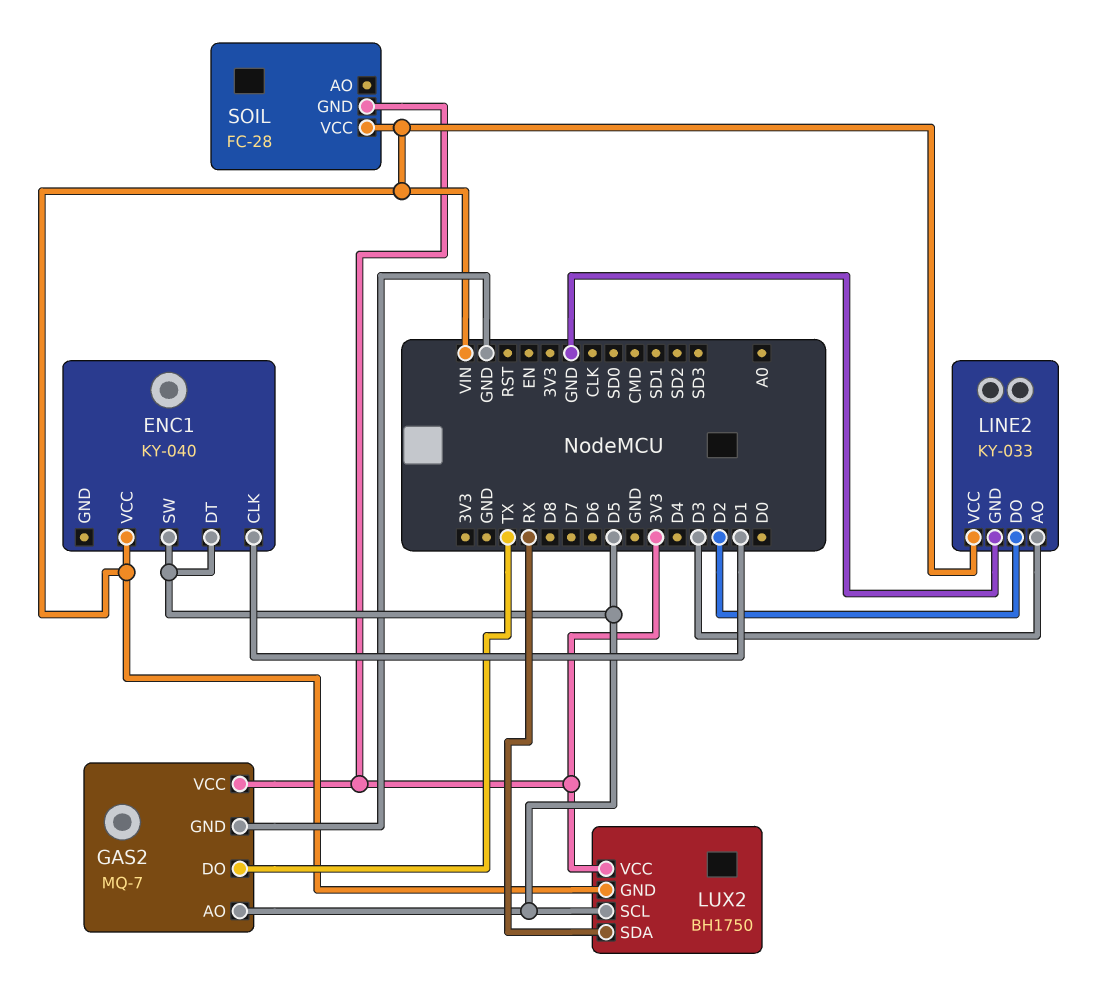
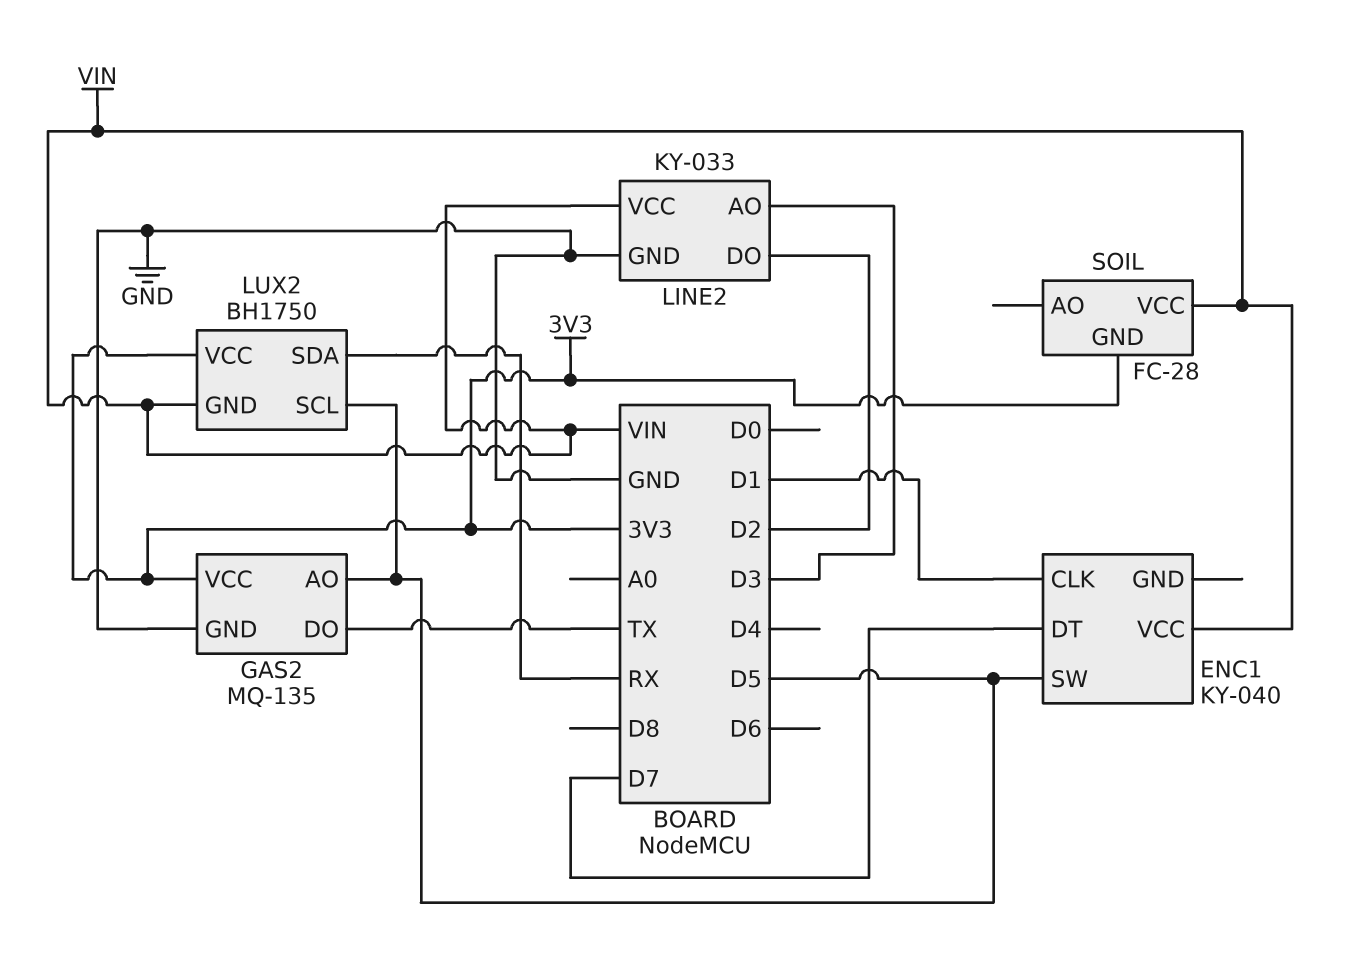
ENC1 pin DT: D5 -> D7
GAS2: MQ-7 -> MQ-135

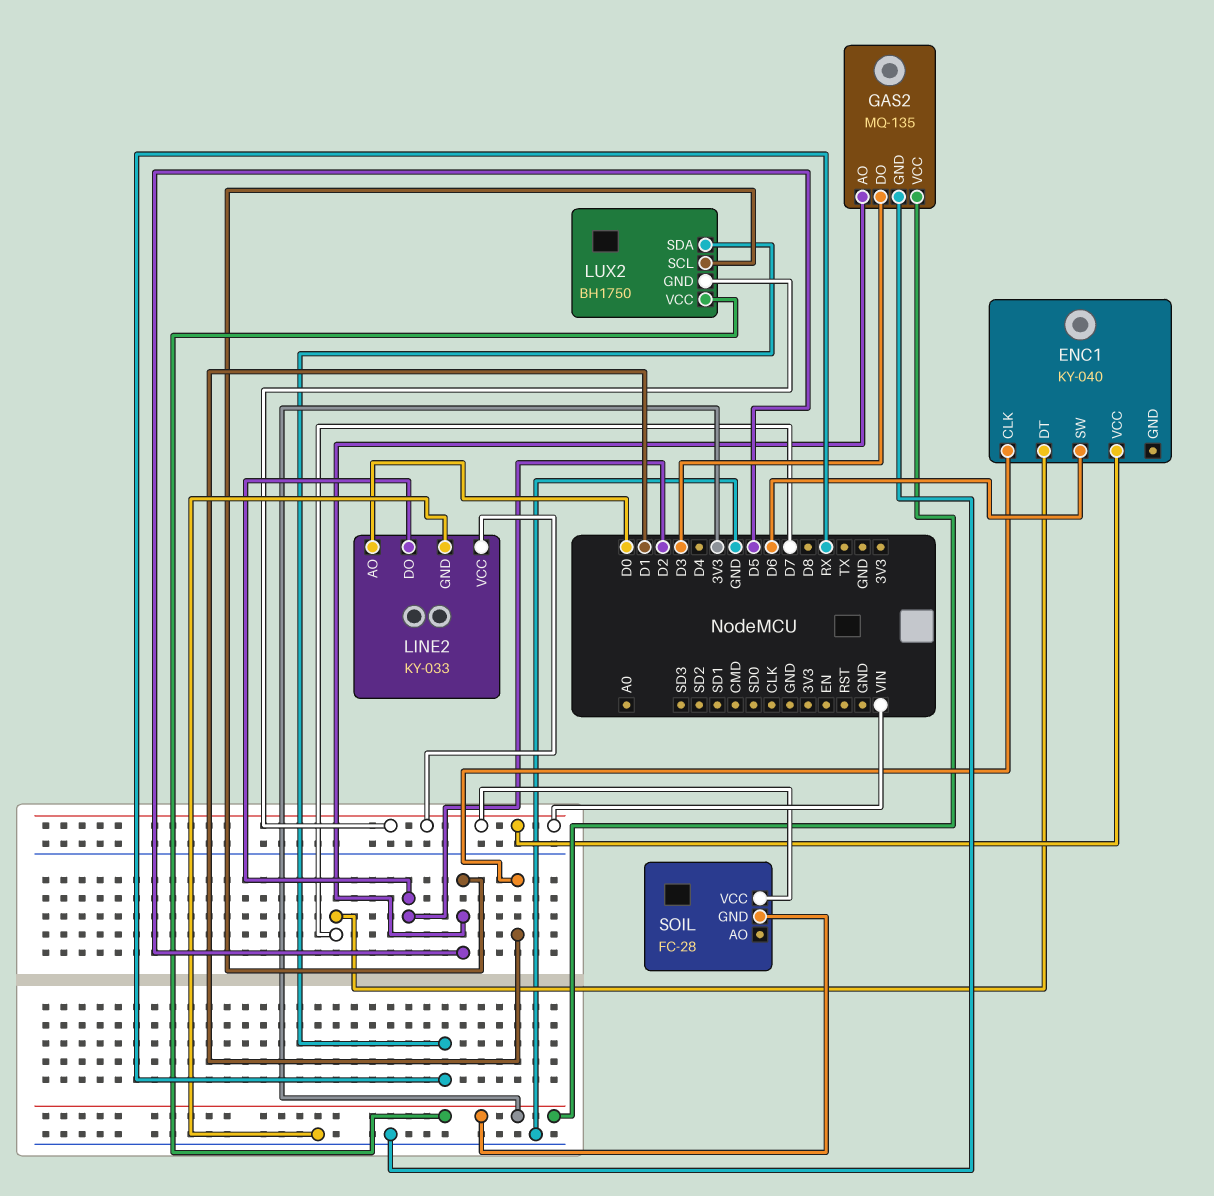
ENC1 pin SW: D5 -> D6
GAS2 pin DO: TX -> D3
LINE2 pin AO: D3 -> D0

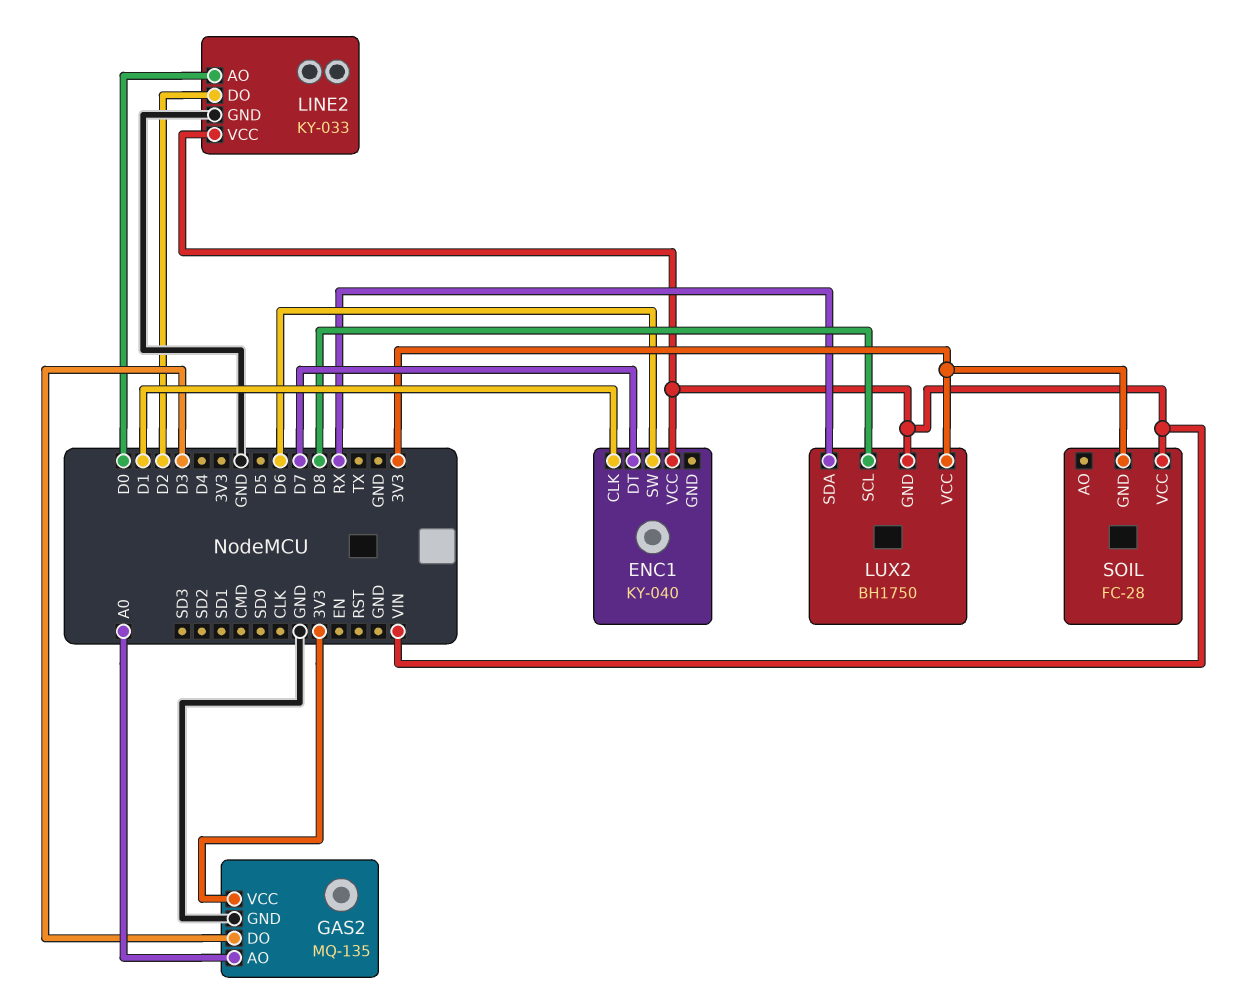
GAS2 pin AO: D5 -> A0
LUX2 pin SCL: D5 -> D8

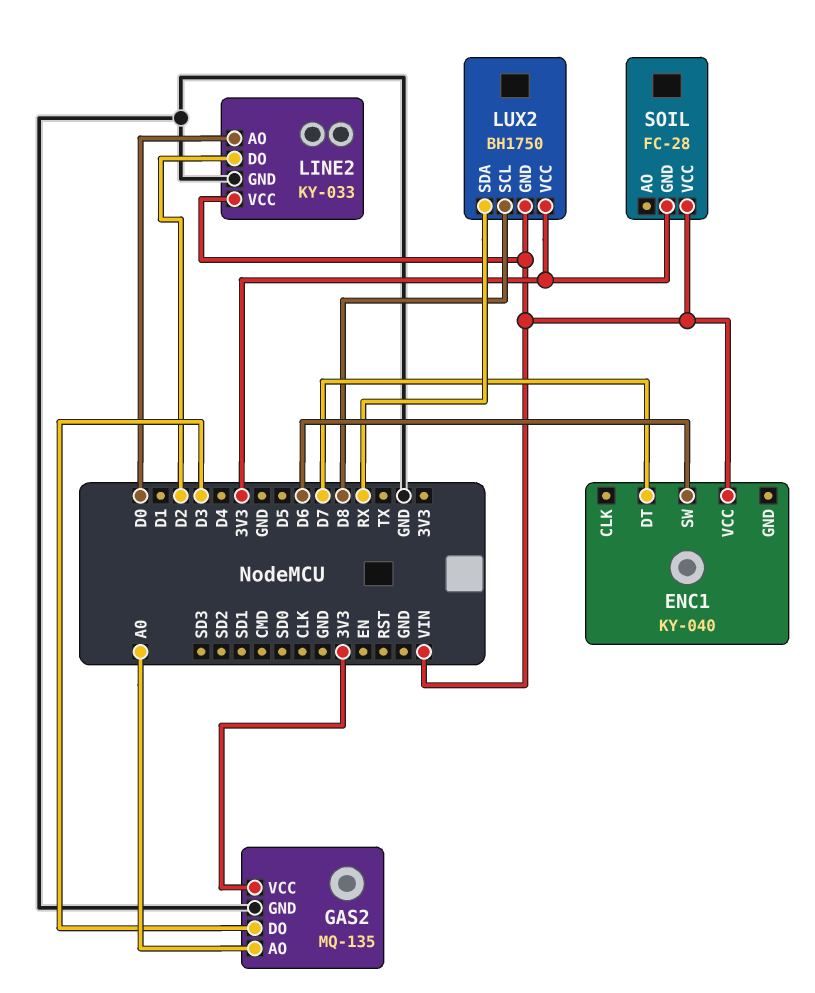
ENC1 pin CLK: D1 -> none

